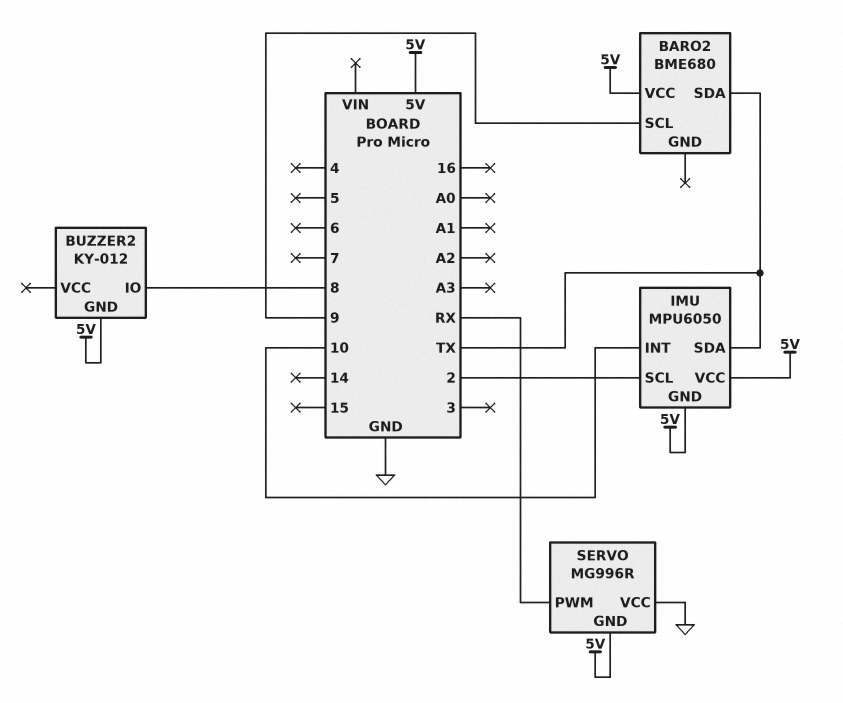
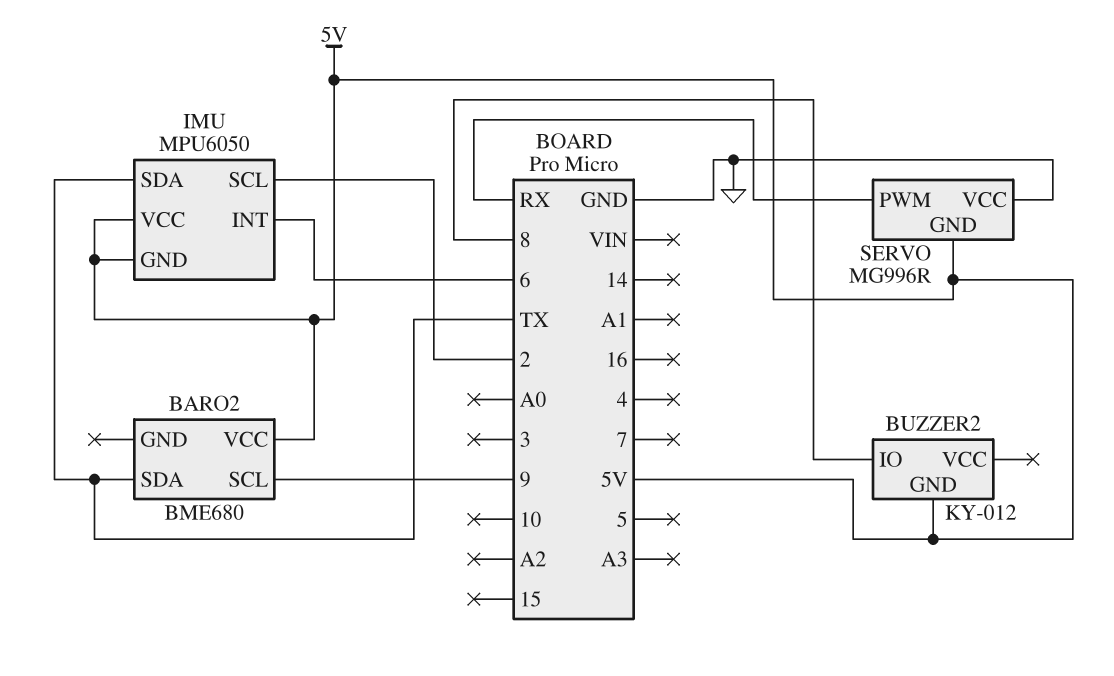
IMU pin INT: 10 -> 6

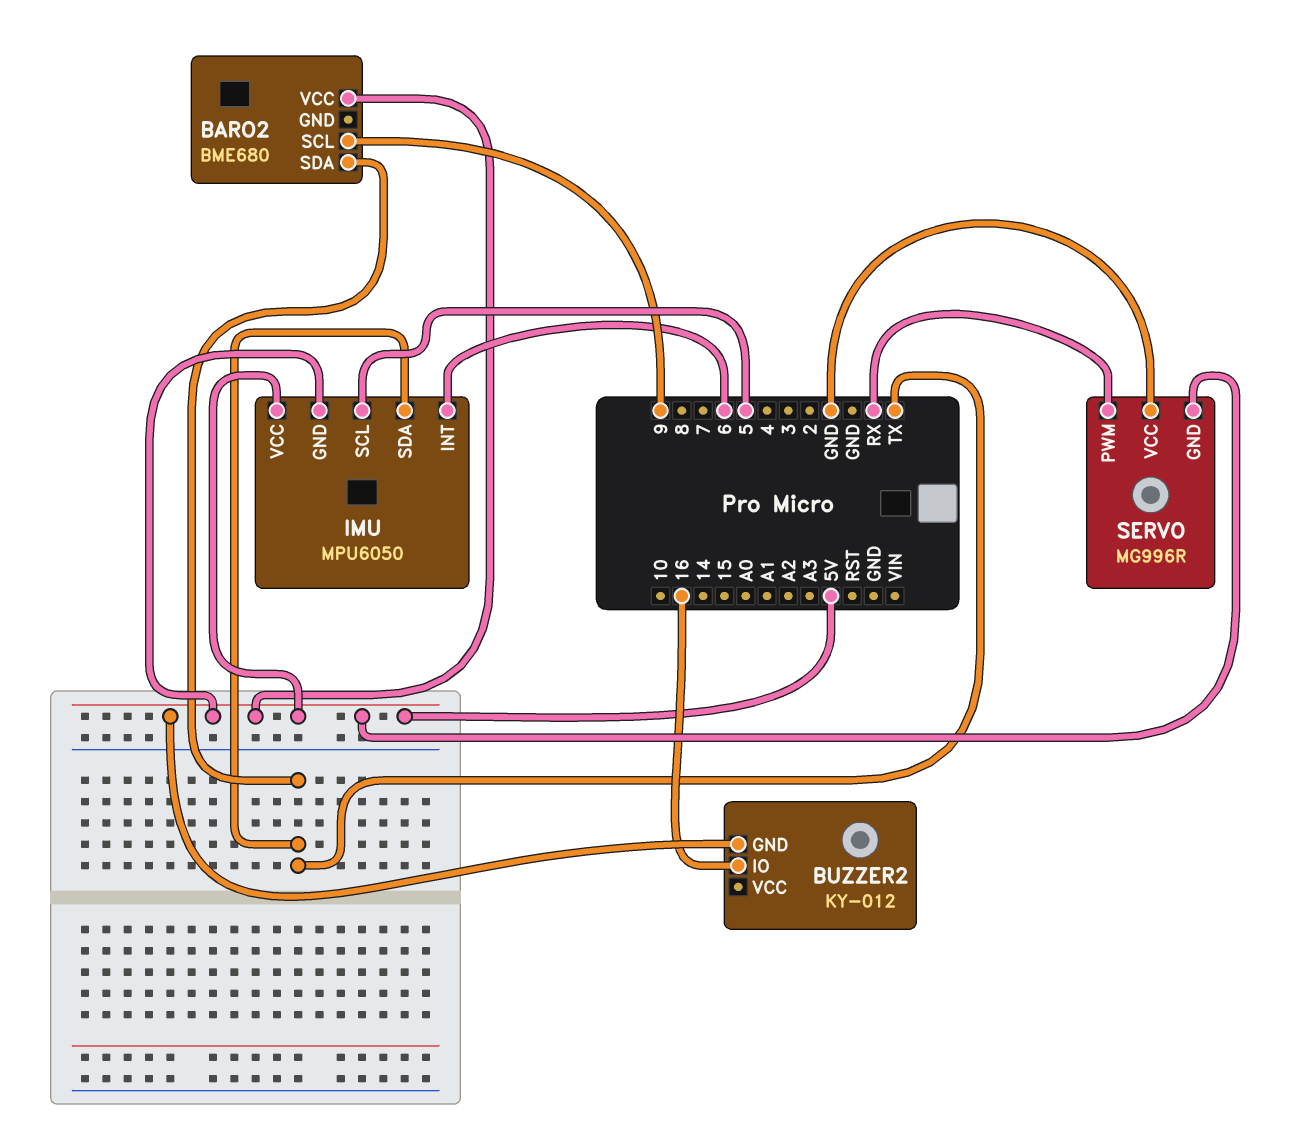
BUZZER2 pin IO: 8 -> 16
IMU pin SCL: 2 -> 5

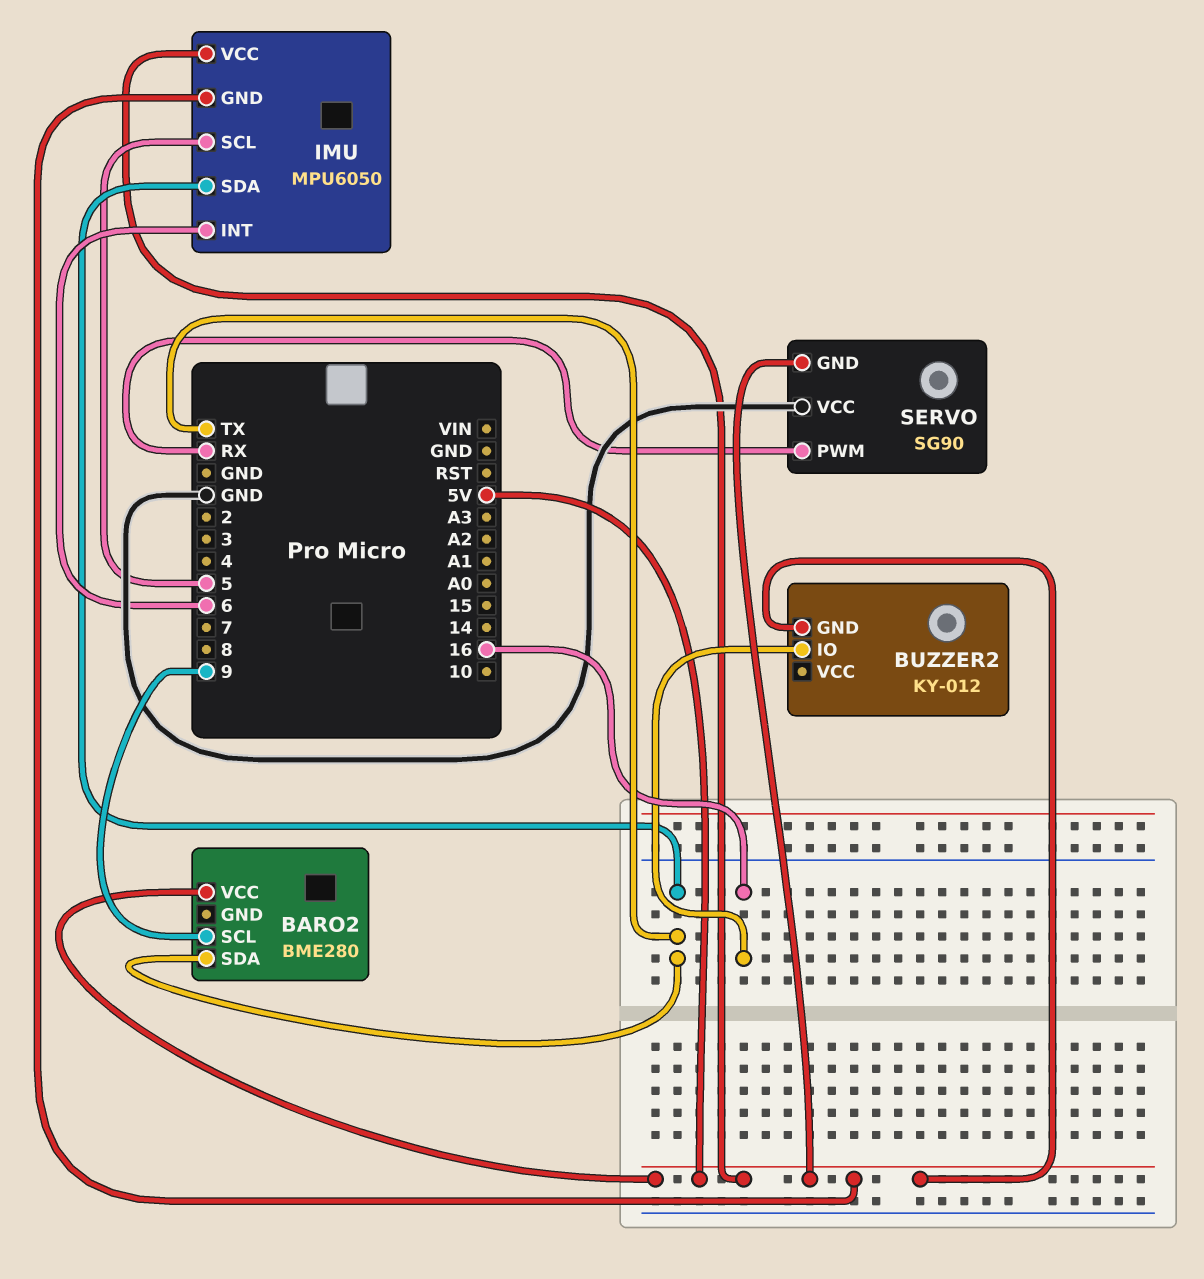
BARO2: BME680 -> BME280
SERVO: MG996R -> SG90

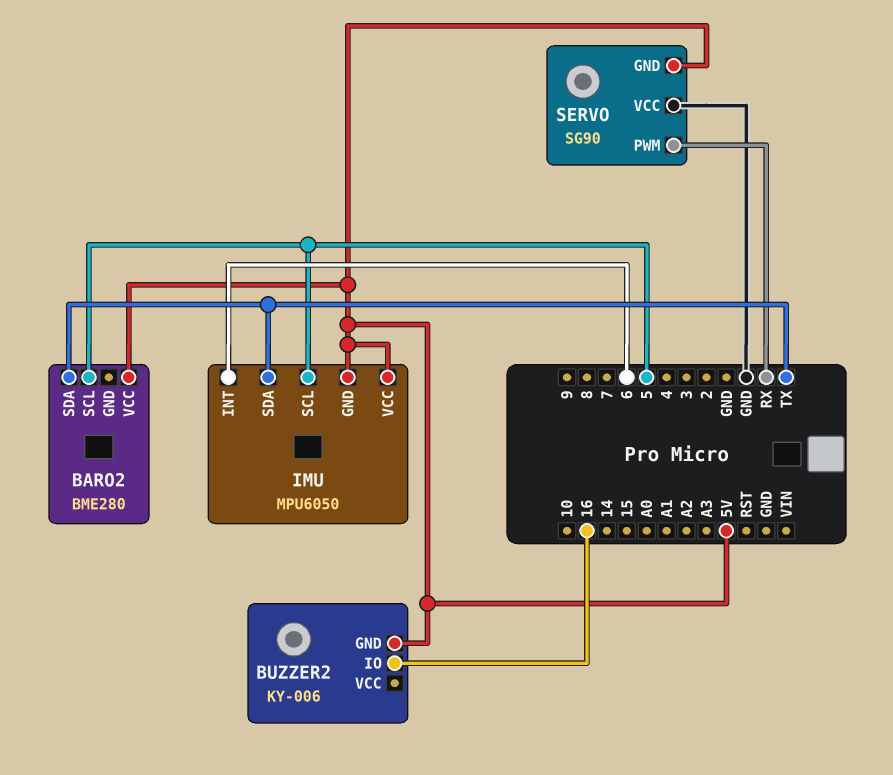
BARO2 pin SCL: 9 -> 5
BUZZER2: KY-012 -> KY-006

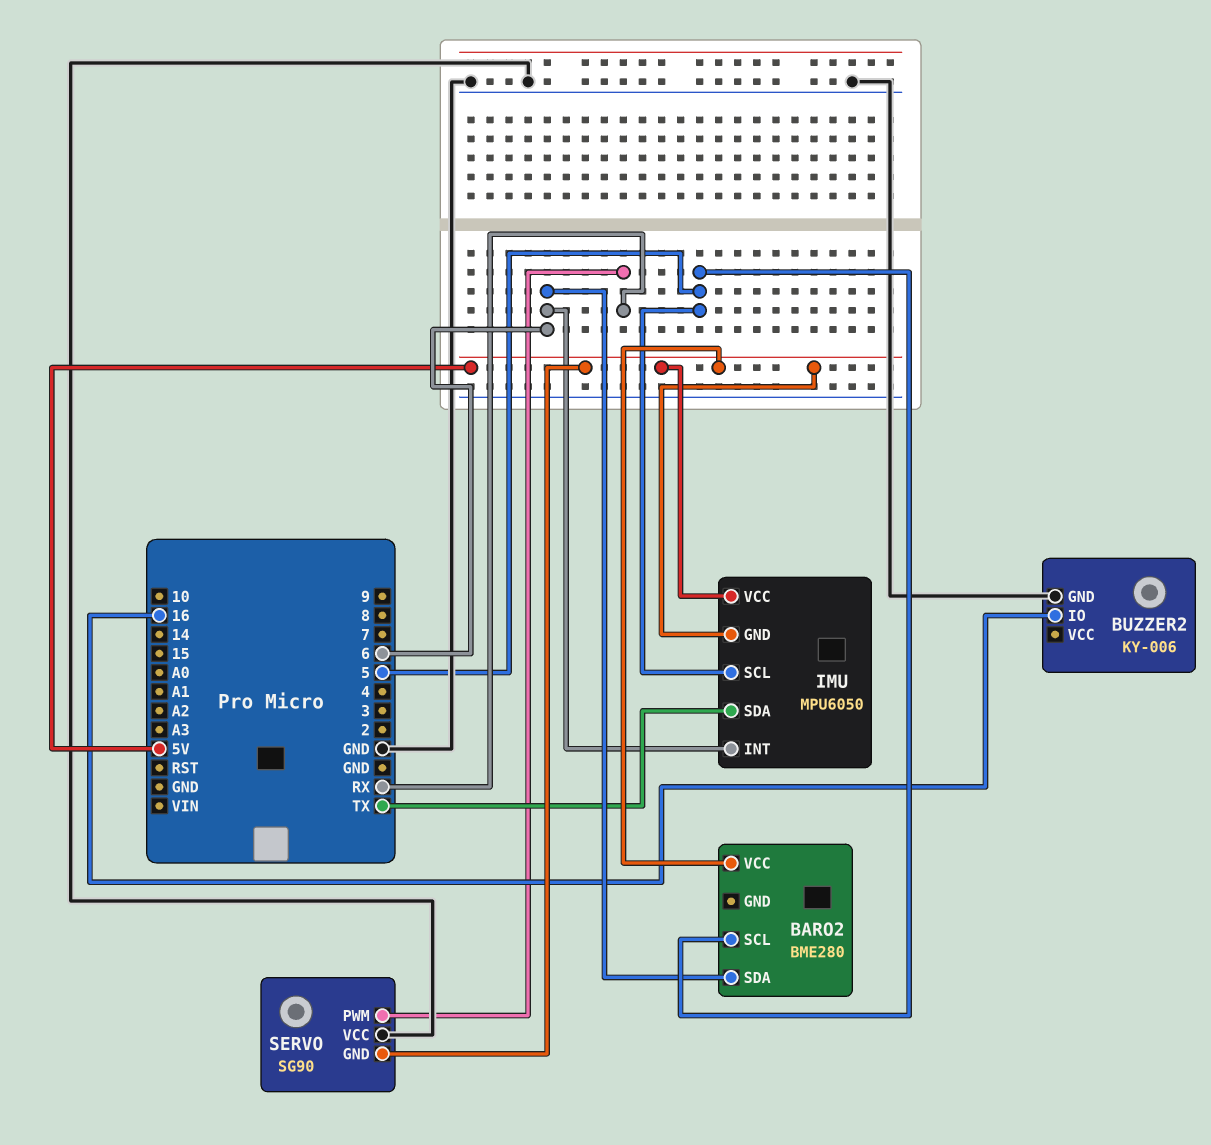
BARO2 pin SDA: TX -> 6
BUZZER2 pin GND: 5V -> GND

